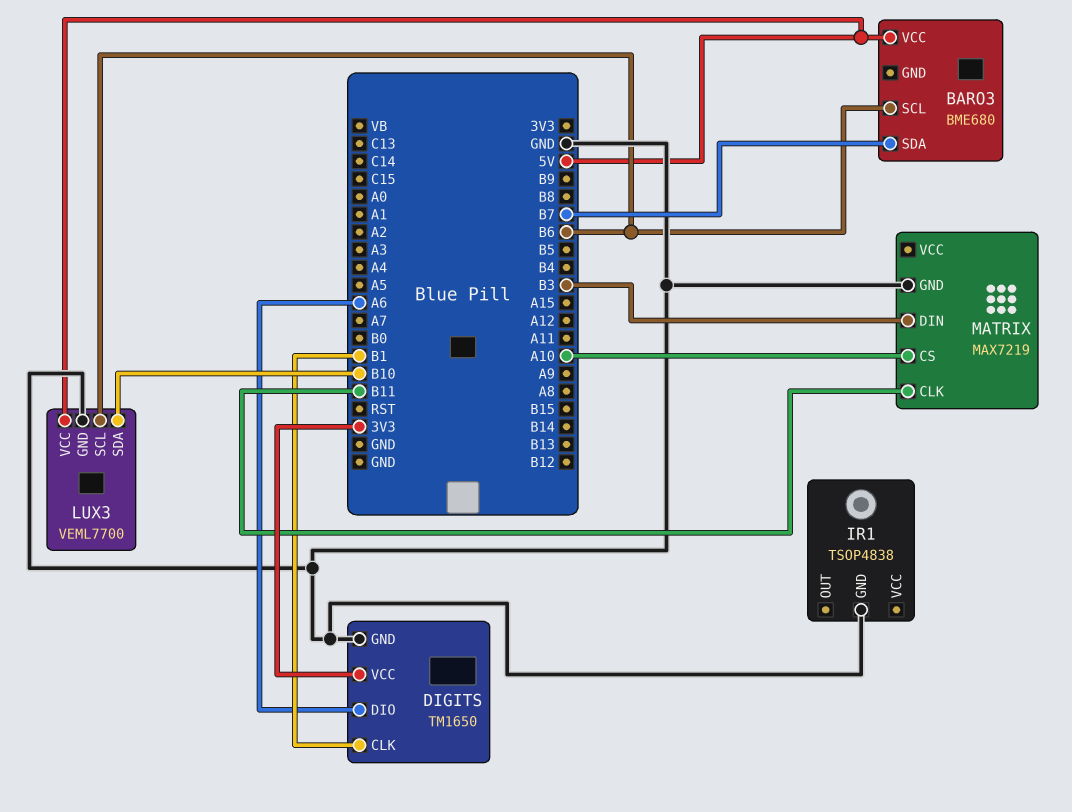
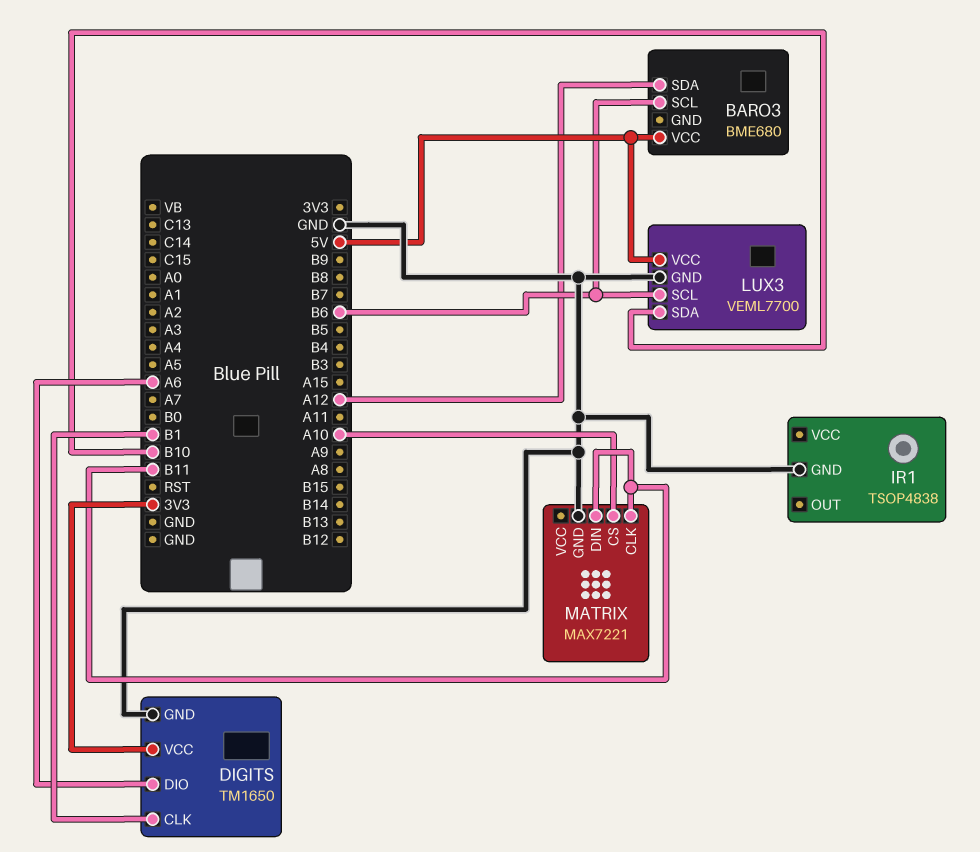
BARO3 pin SDA: B7 -> A12
MATRIX: MAX7219 -> MAX7221
MATRIX pin DIN: B3 -> B11

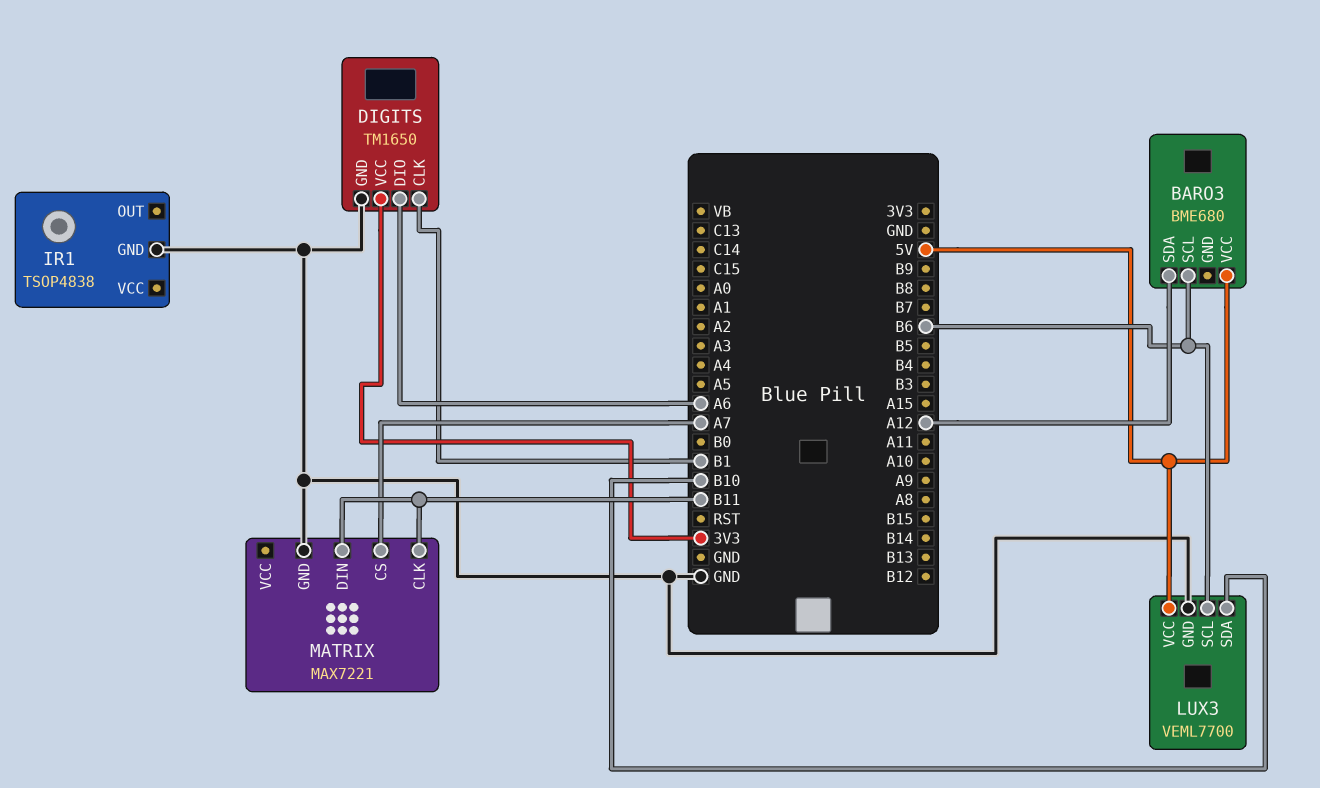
MATRIX pin CS: A10 -> A7

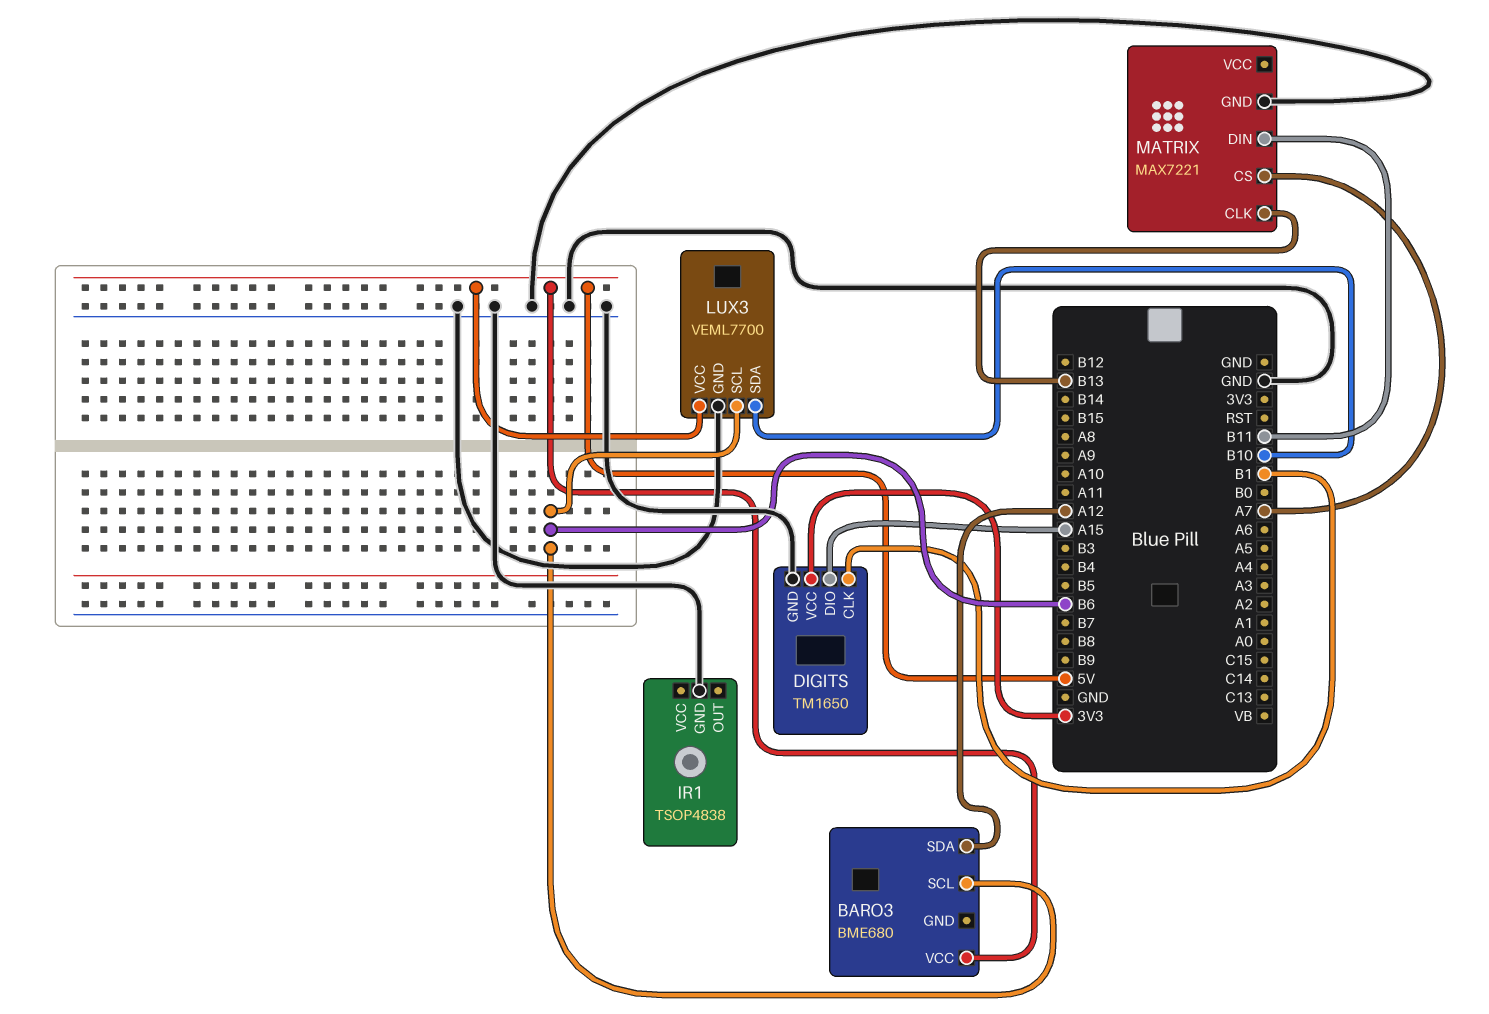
DIGITS pin DIO: A6 -> A15
MATRIX pin CLK: B11 -> B13

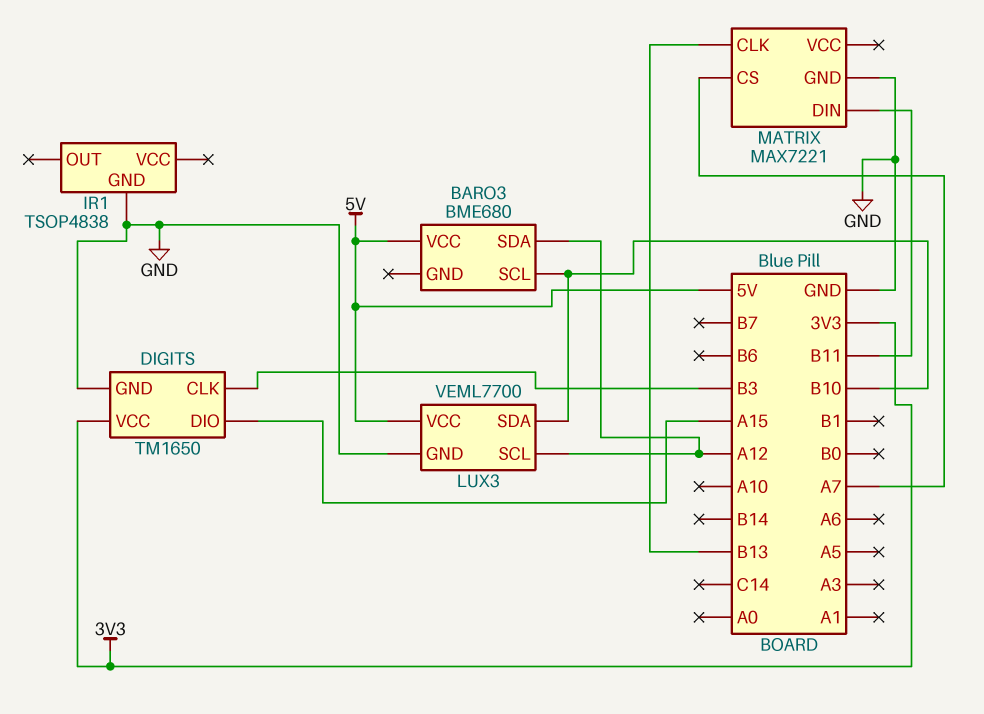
BARO3 pin SCL: B6 -> B10
DIGITS pin CLK: B1 -> B3
LUX3 pin SCL: B6 -> A12

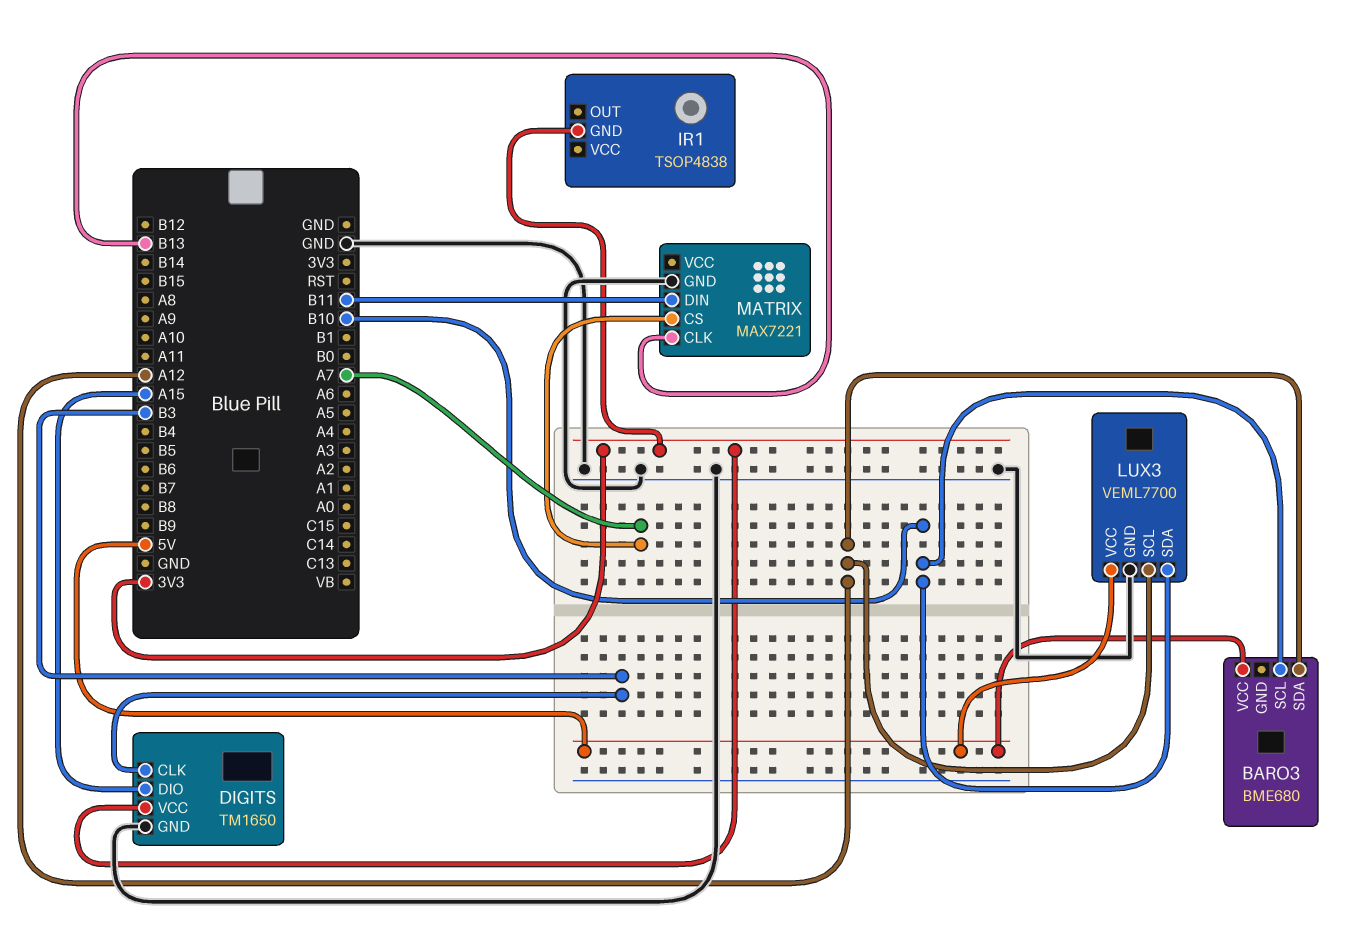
IR1 pin GND: GND -> 3V3

